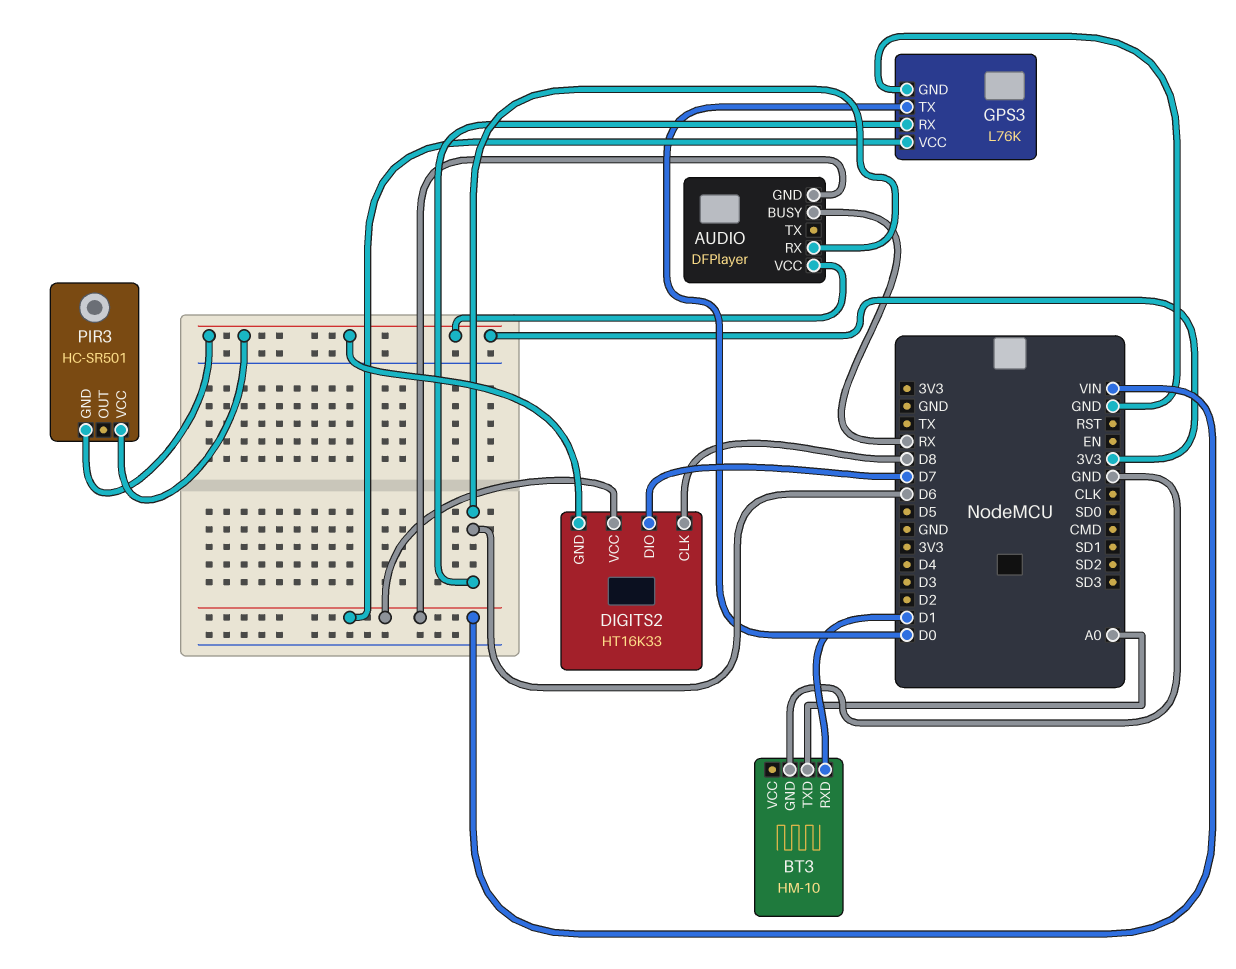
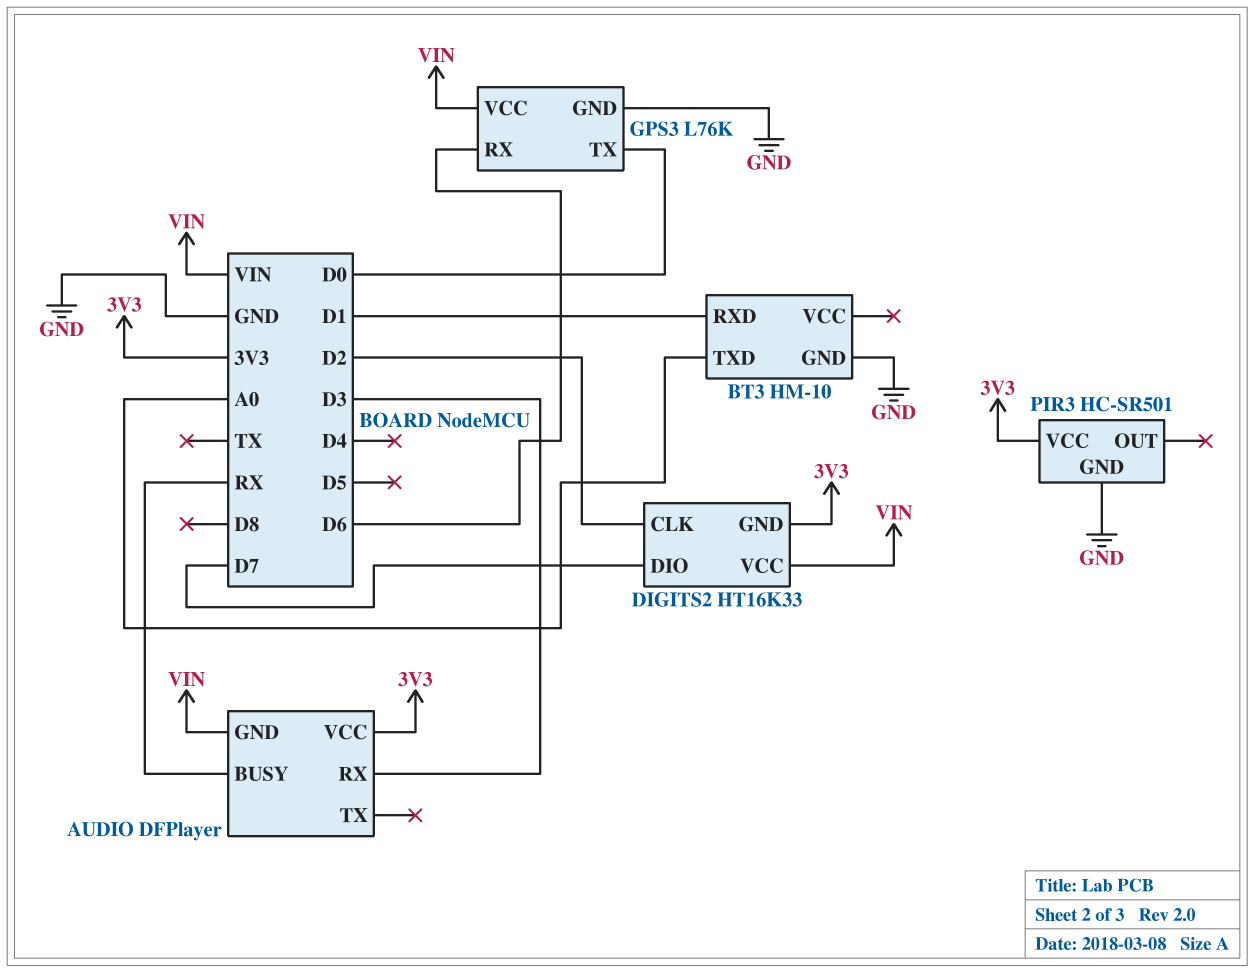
AUDIO pin RX: D6 -> D3
DIGITS2 pin CLK: D8 -> D2
PIR3 pin GND: 3V3 -> GND

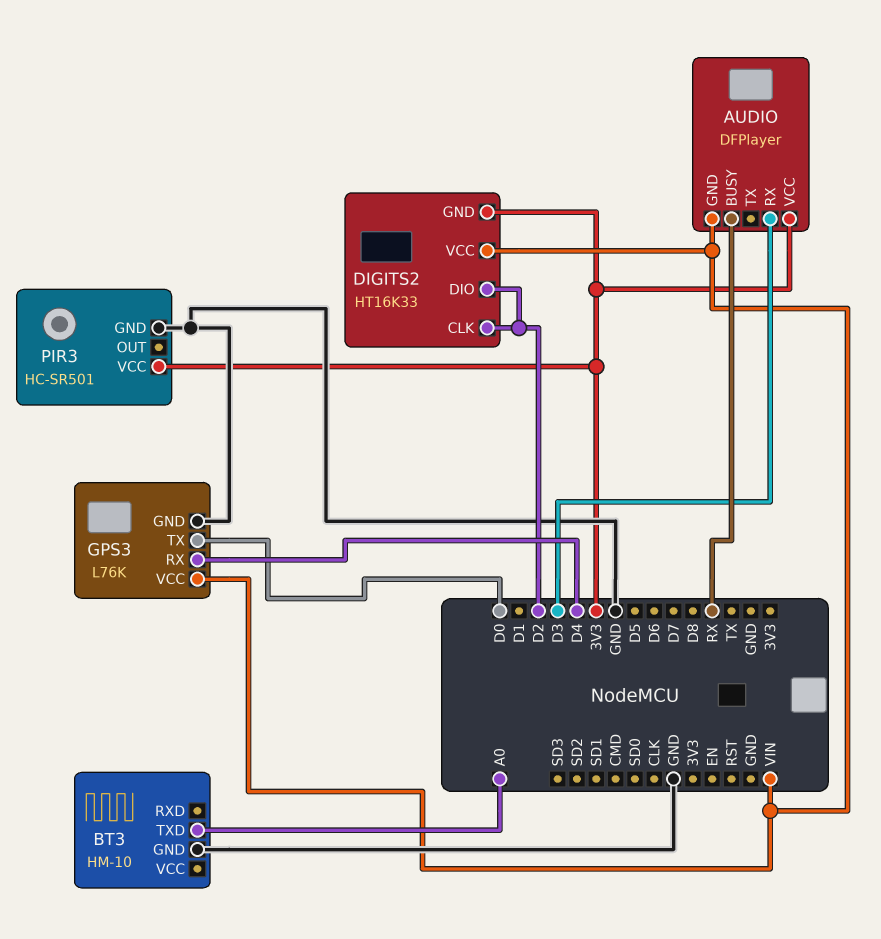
BT3 pin RXD: D1 -> none
DIGITS2 pin DIO: D7 -> D2
GPS3 pin RX: D6 -> D4

